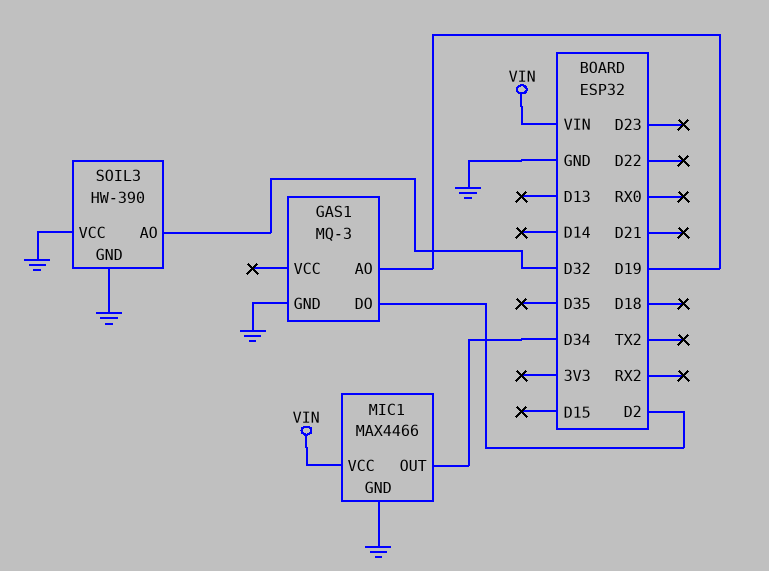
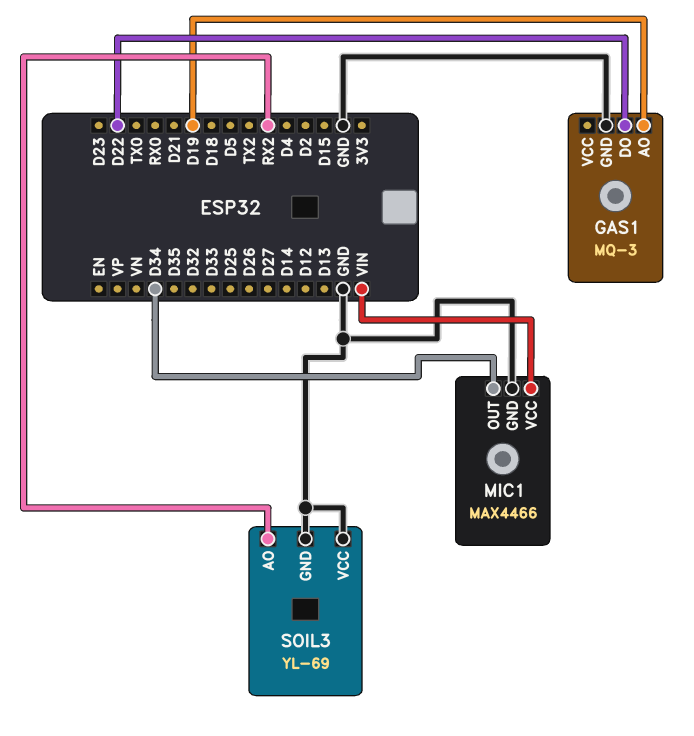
GAS1 pin DO: D2 -> D22
SOIL3: HW-390 -> YL-69
SOIL3 pin AO: D32 -> RX2

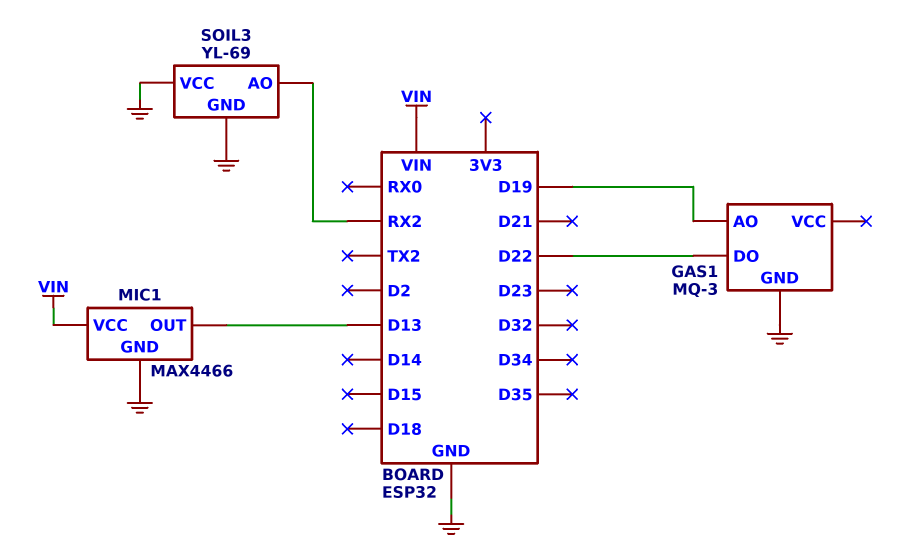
MIC1 pin OUT: D34 -> D13

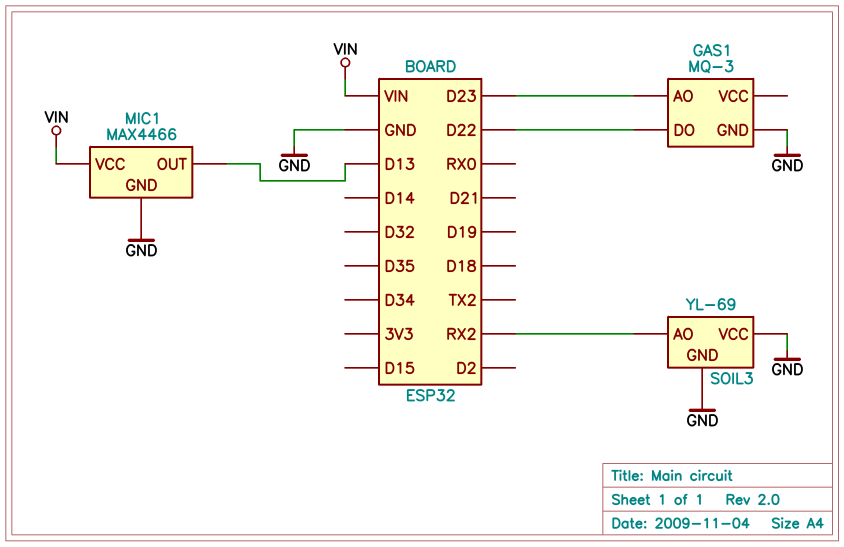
GAS1 pin AO: D19 -> D23

